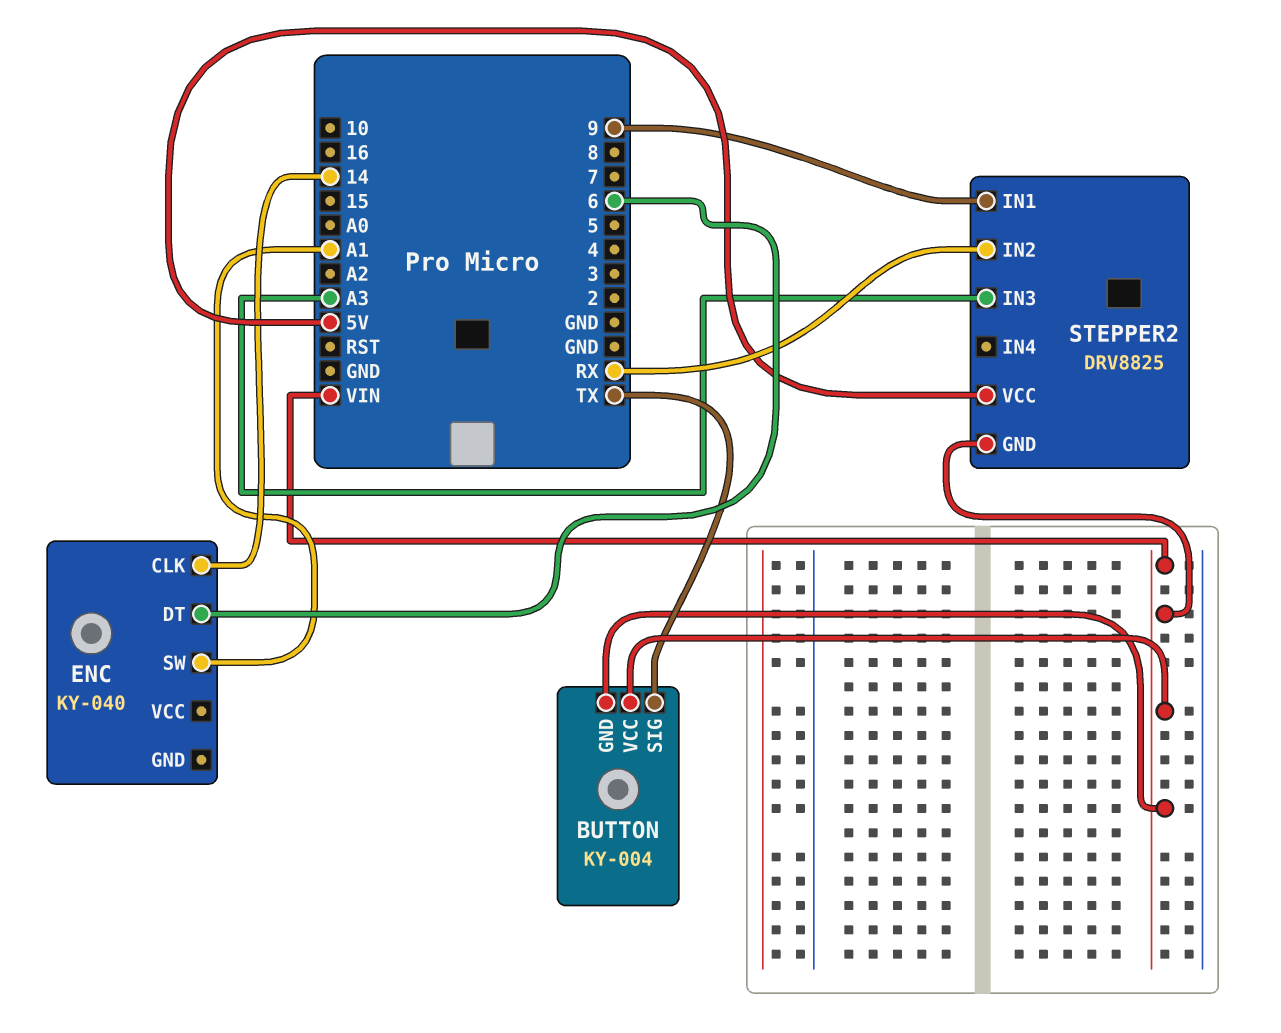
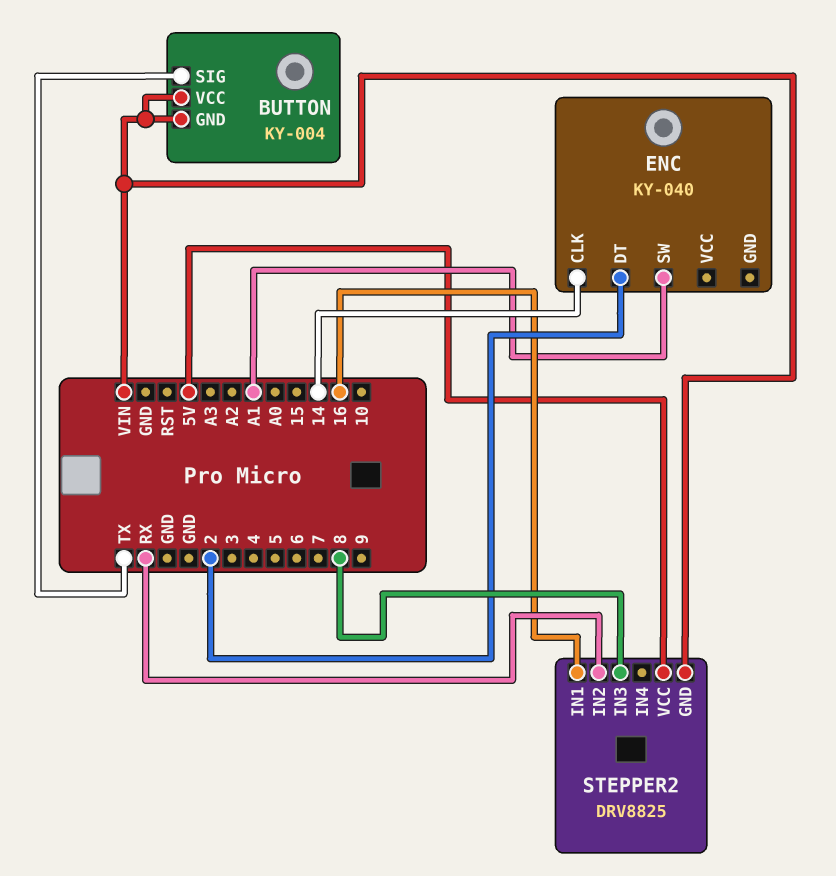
ENC pin DT: 6 -> 2
STEPPER2 pin IN1: 9 -> 16
STEPPER2 pin IN3: A3 -> 8

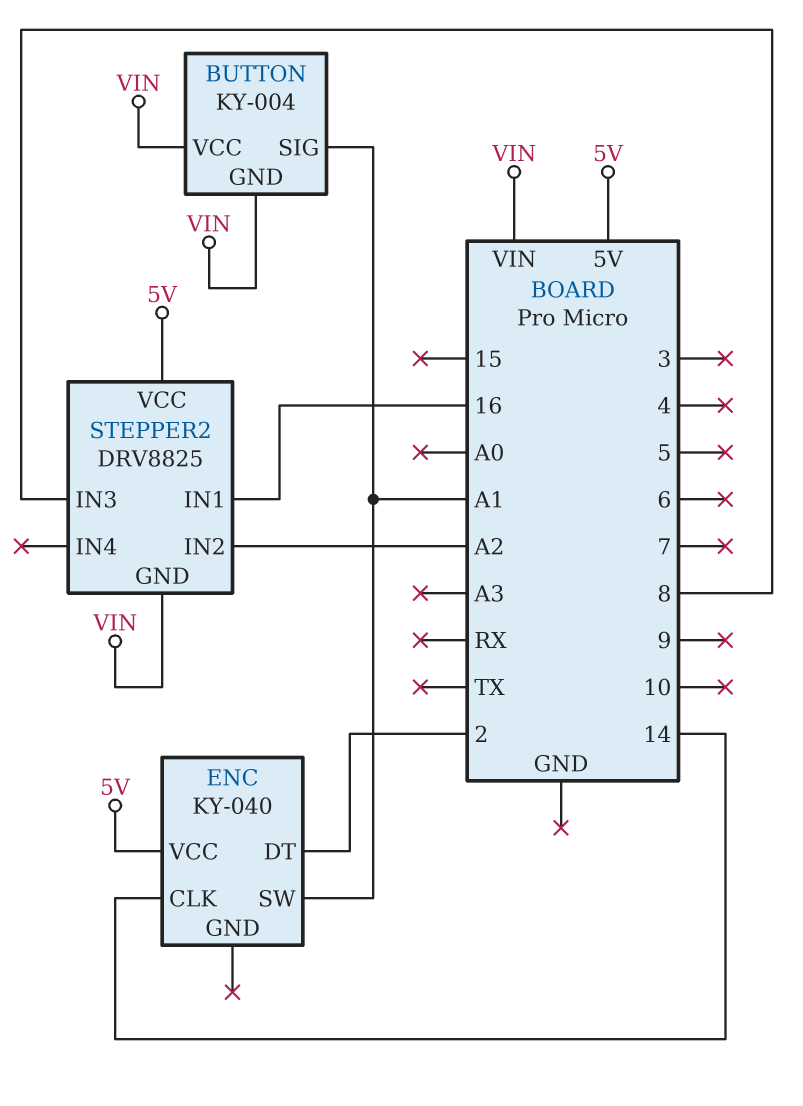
BUTTON pin SIG: TX -> A1
ENC pin VCC: none -> 5V
STEPPER2 pin IN2: RX -> A2

